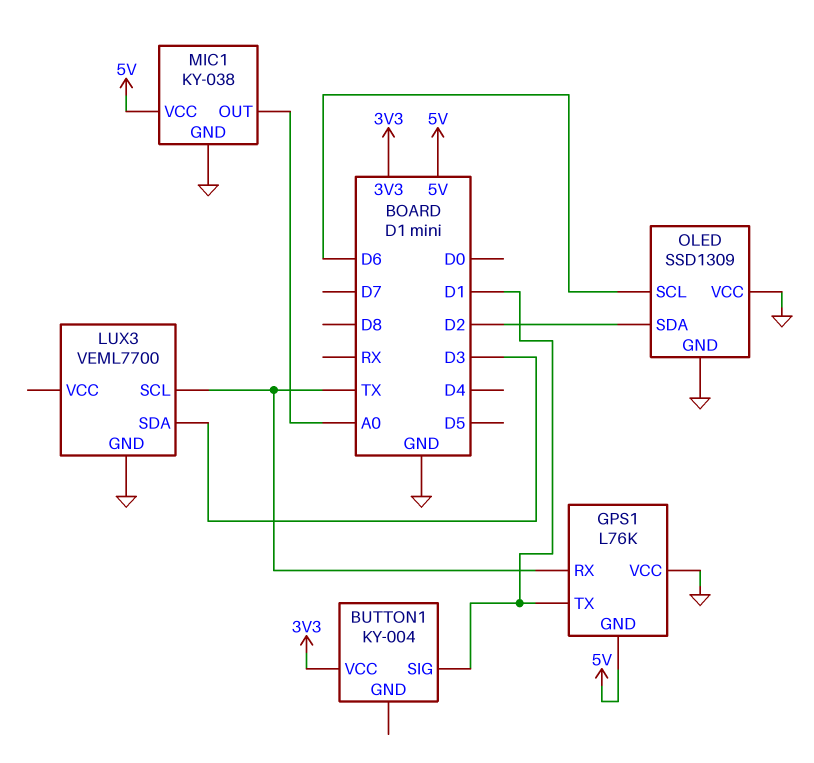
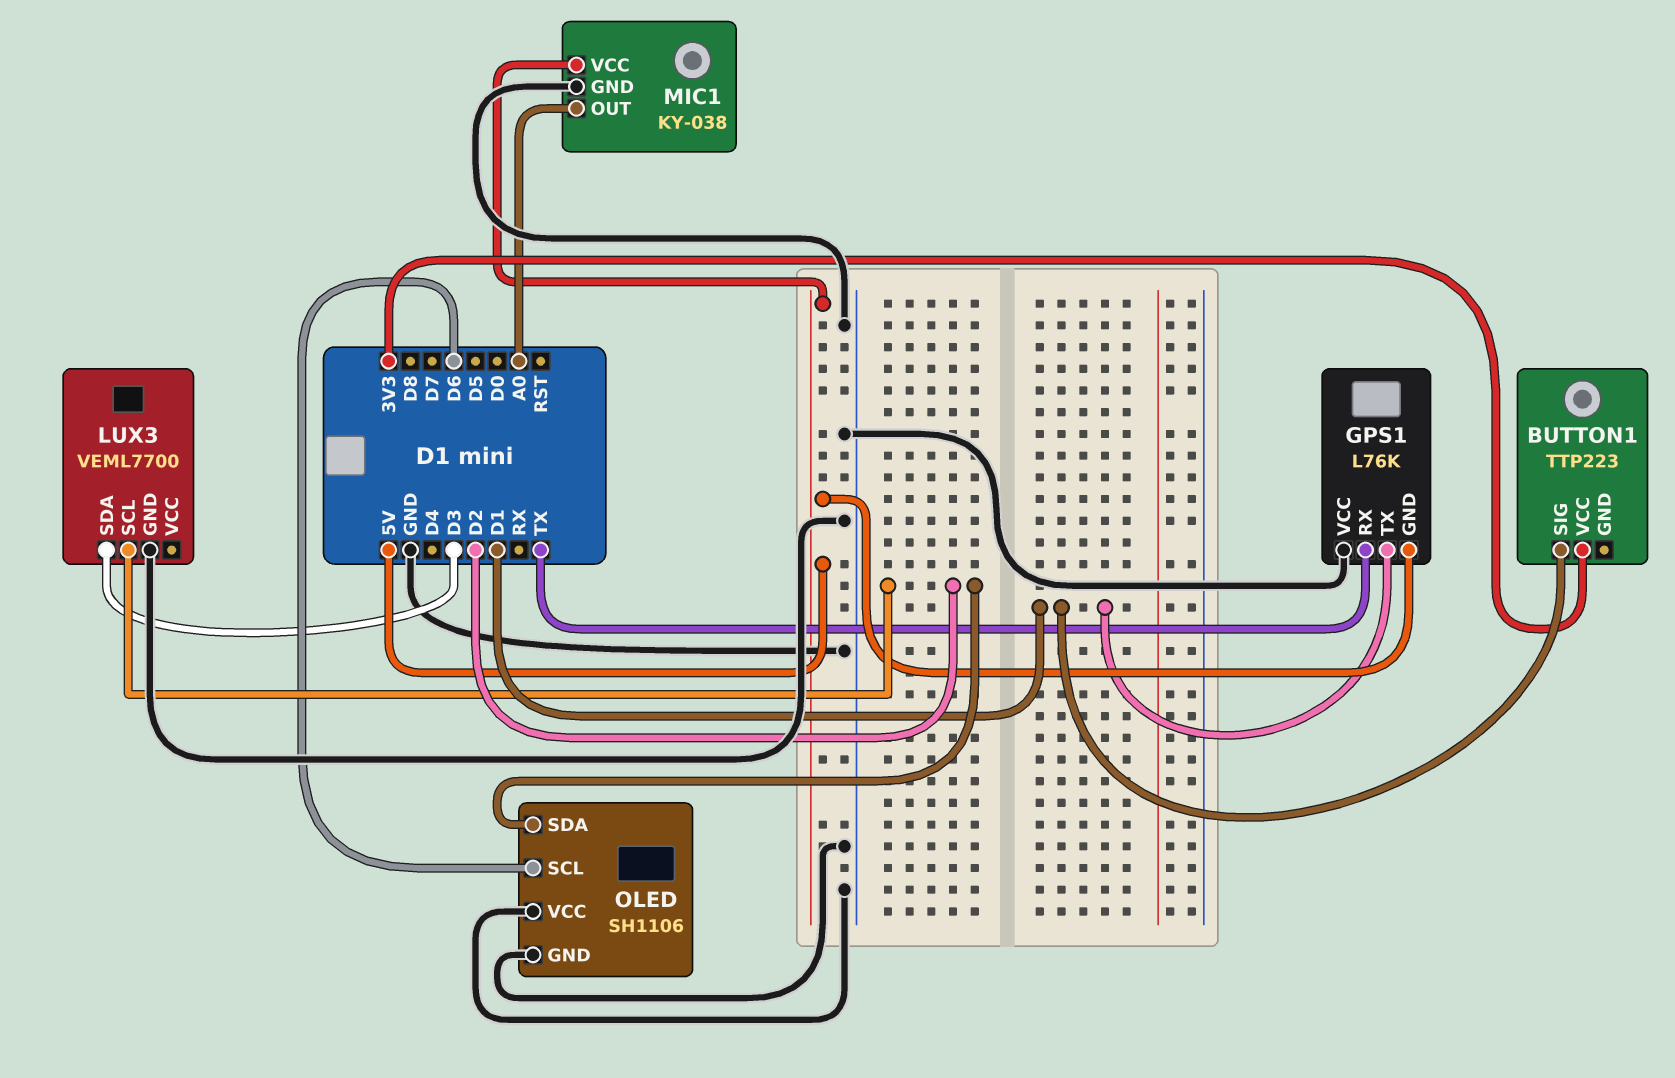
BUTTON1: KY-004 -> TTP223
LUX3 pin SCL: TX -> D2
OLED: SSD1309 -> SH1106

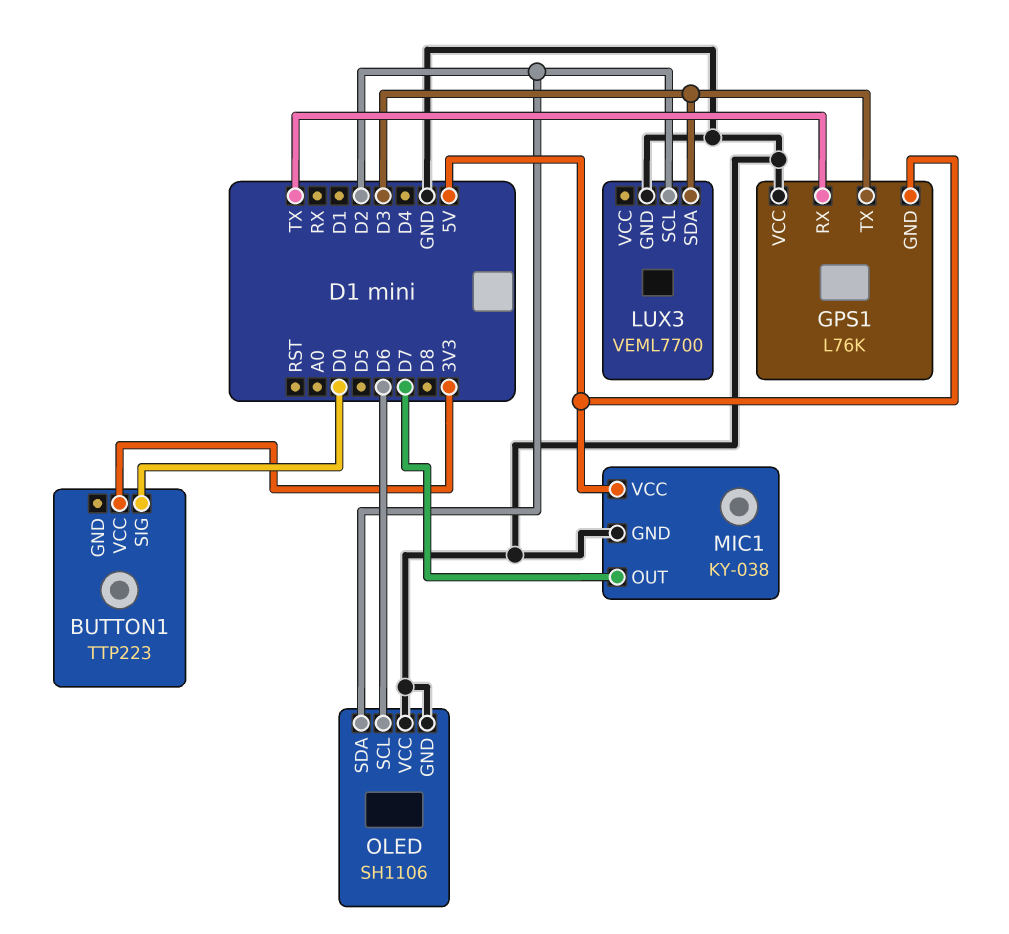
BUTTON1 pin SIG: D1 -> D0
GPS1 pin TX: D1 -> D3
MIC1 pin OUT: A0 -> D7

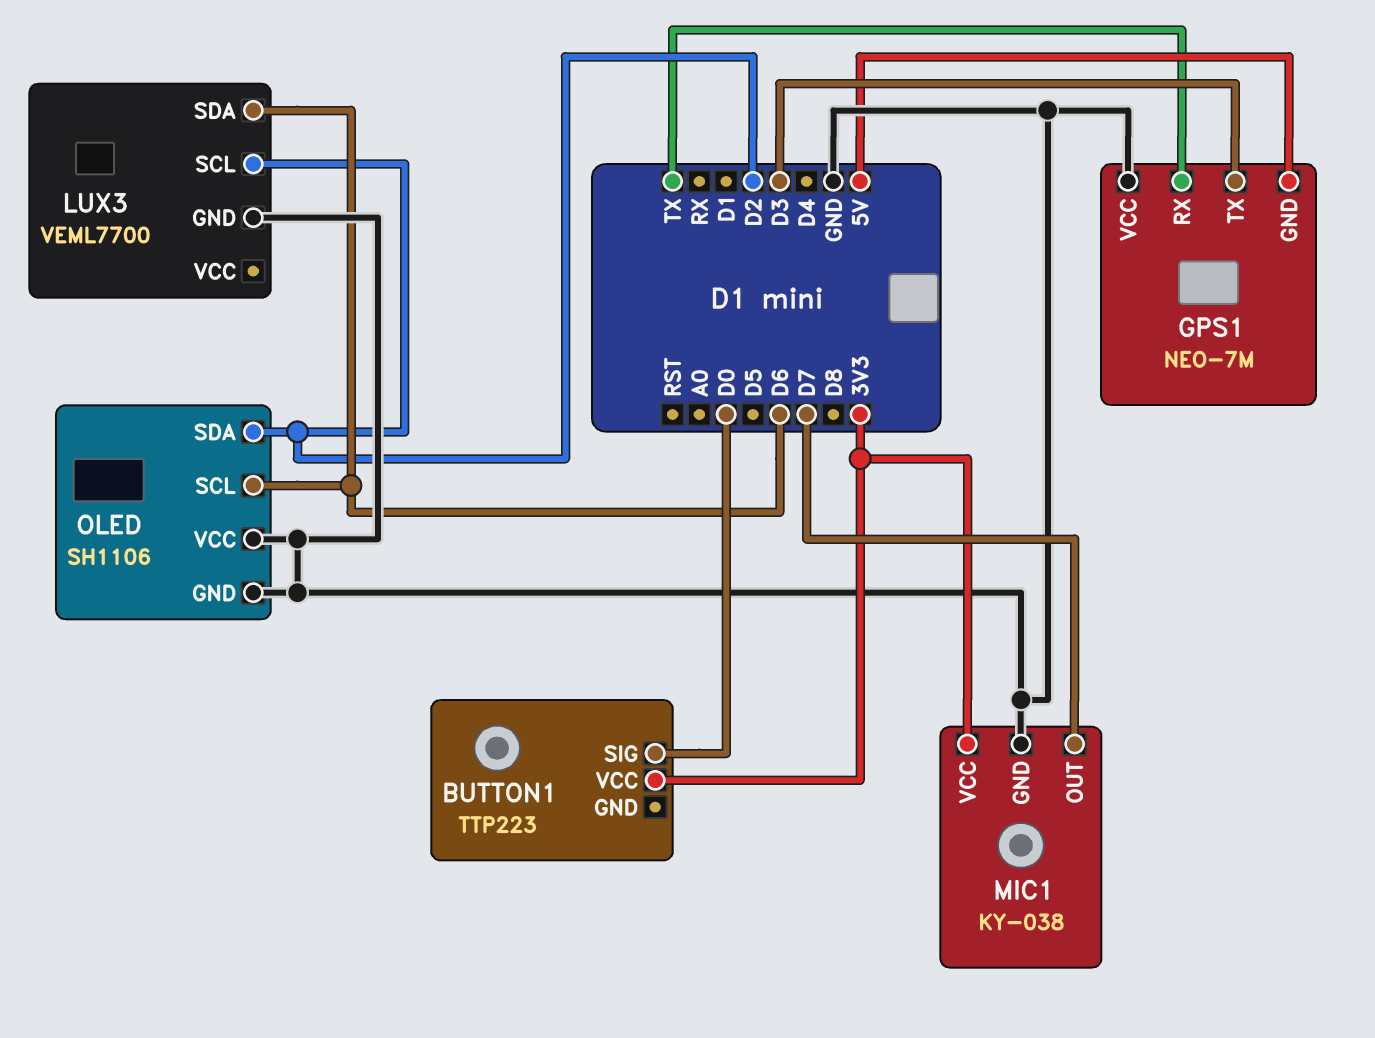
GPS1: L76K -> NEO-7M
LUX3 pin SDA: D3 -> D6
MIC1 pin VCC: 5V -> 3V3

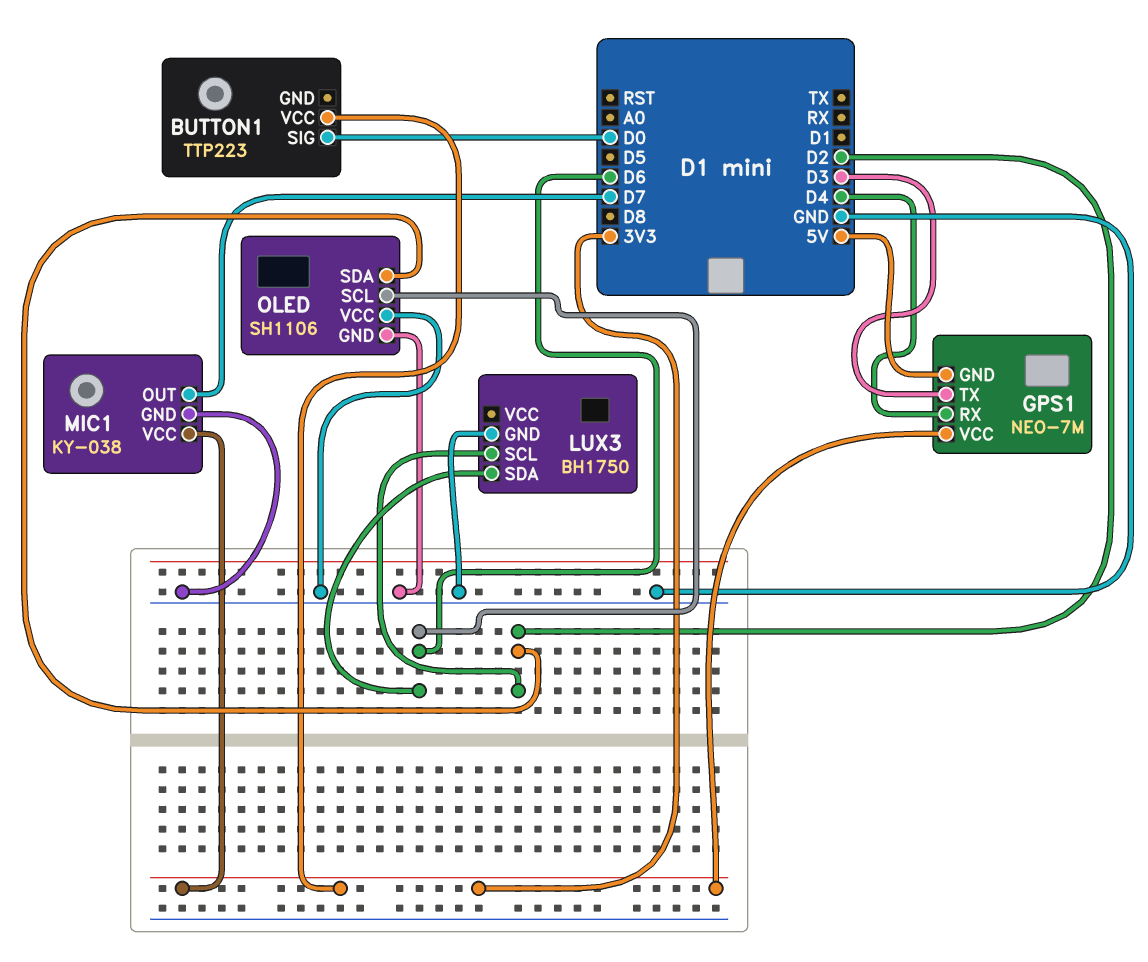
GPS1 pin RX: TX -> D4
GPS1 pin VCC: GND -> 3V3
LUX3: VEML7700 -> BH1750

